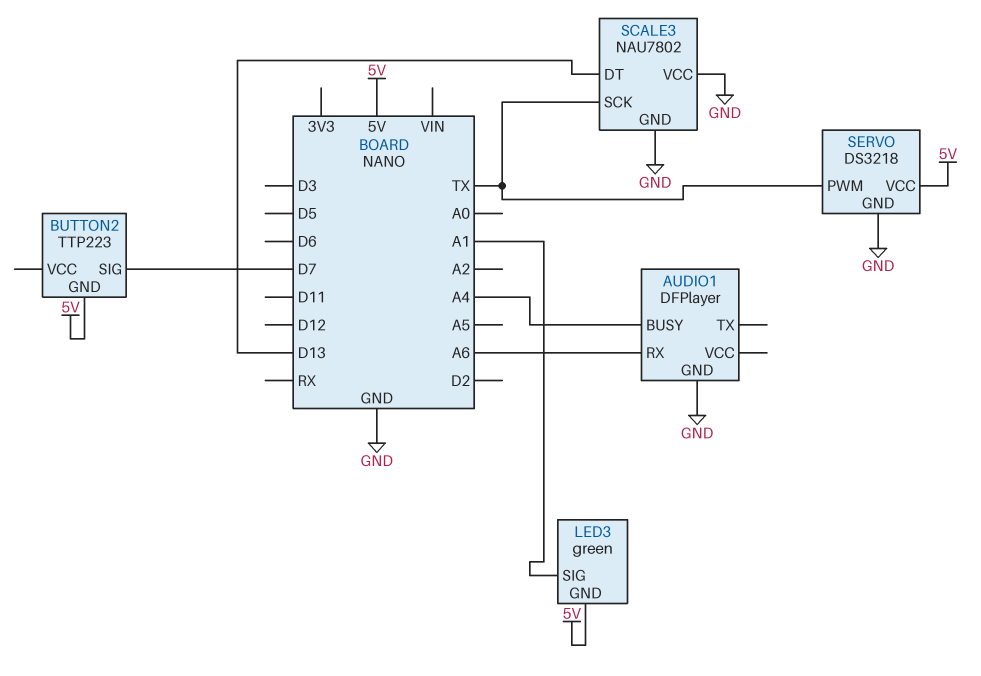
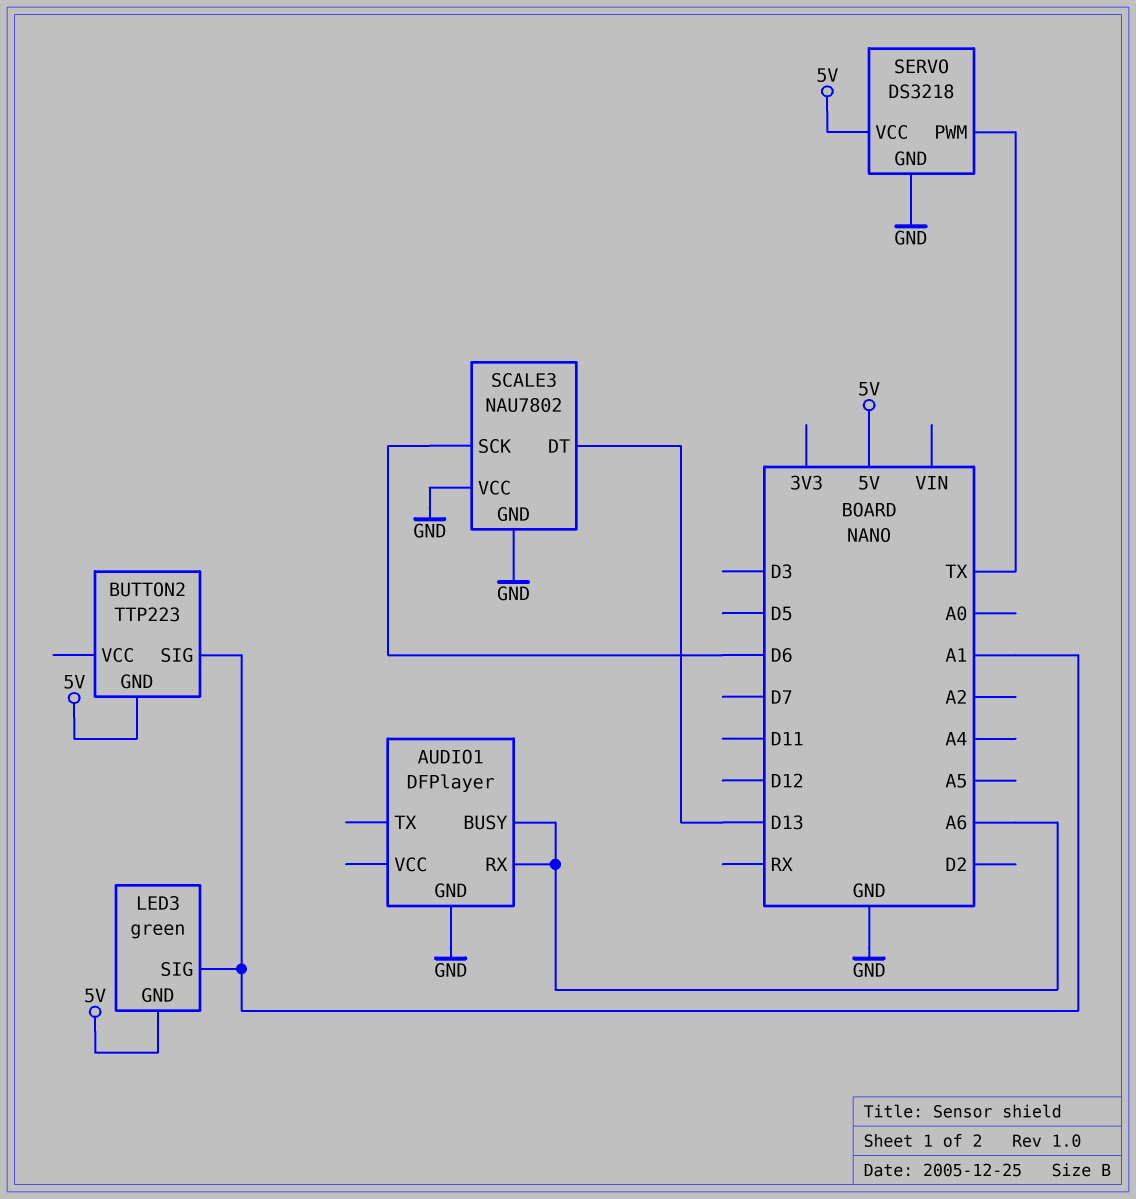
AUDIO1 pin BUSY: A4 -> A6
BUTTON2 pin SIG: D7 -> A1
SCALE3 pin SCK: TX -> D6

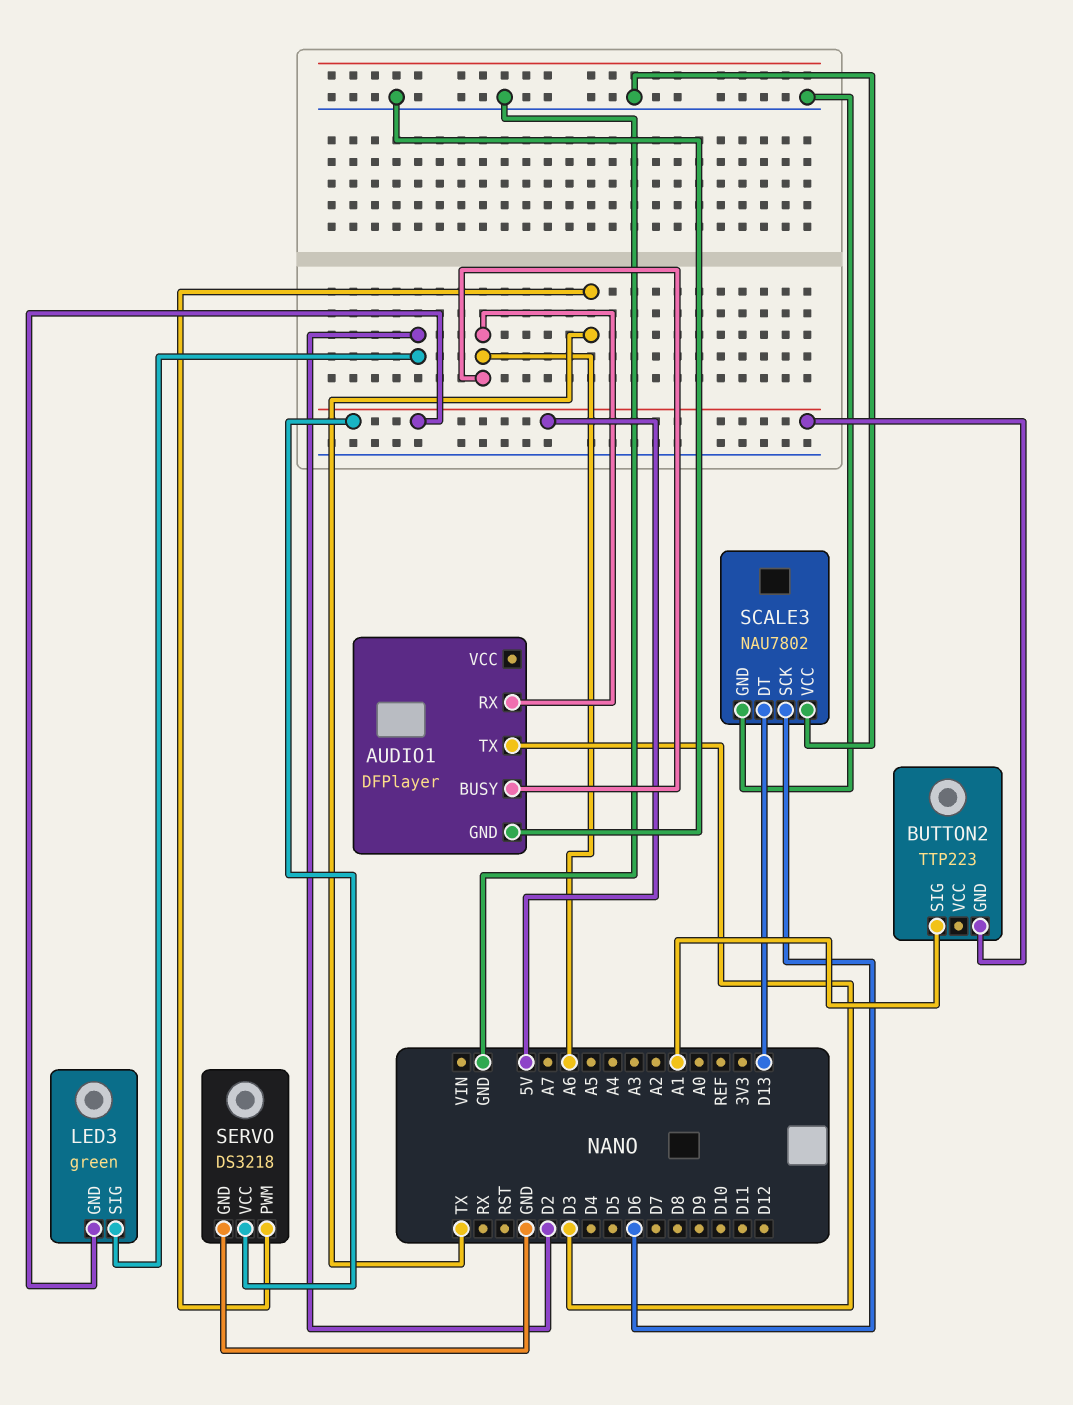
AUDIO1 pin TX: none -> D3
LED3 pin SIG: A1 -> D2

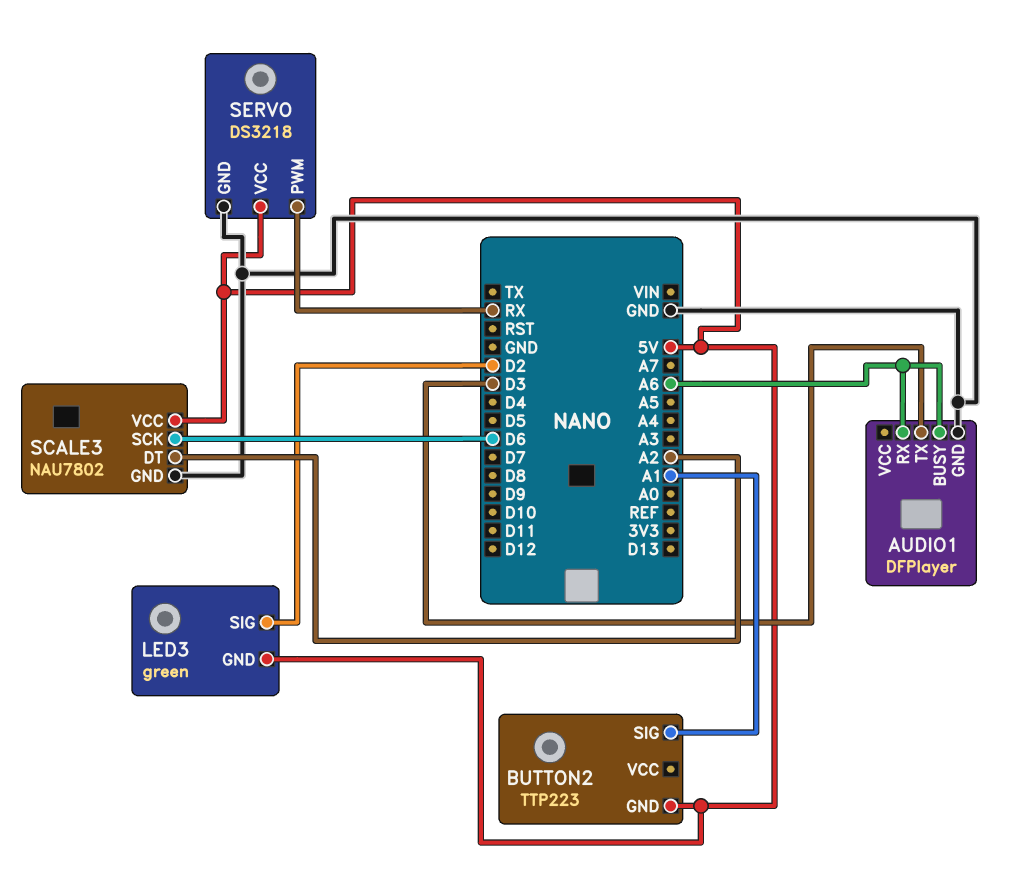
SCALE3 pin DT: D13 -> A2
SCALE3 pin VCC: GND -> 5V
SERVO pin PWM: TX -> RX

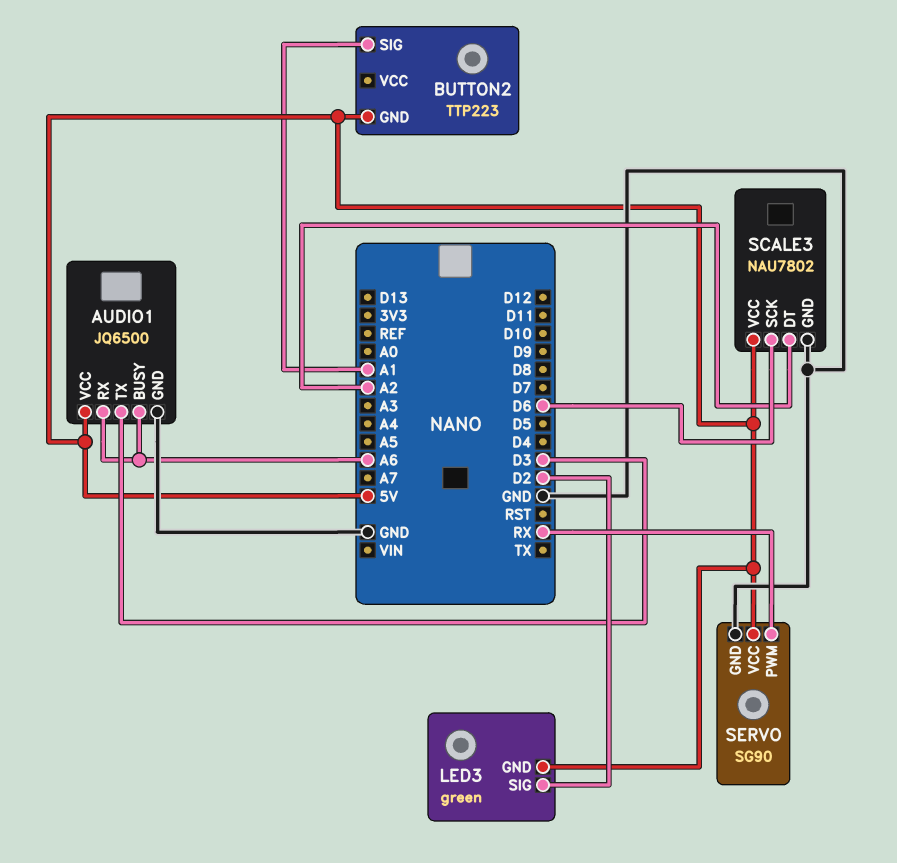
AUDIO1: DFPlayer -> JQ6500
AUDIO1 pin VCC: none -> 5V
SERVO: DS3218 -> SG90

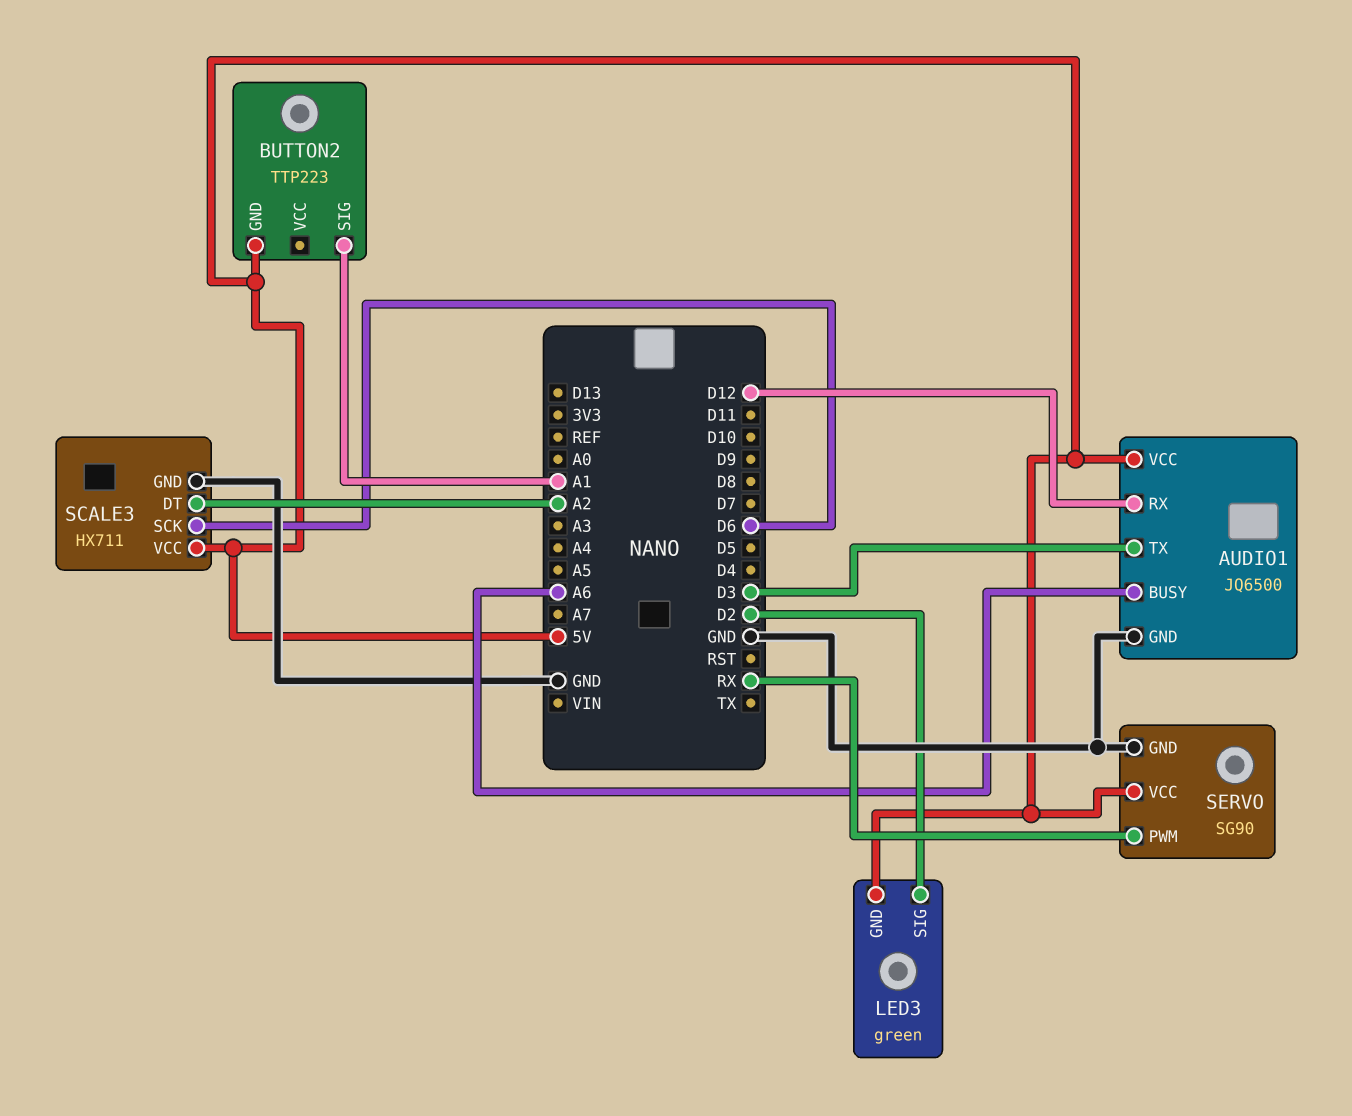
AUDIO1 pin RX: A6 -> D12
SCALE3: NAU7802 -> HX711

